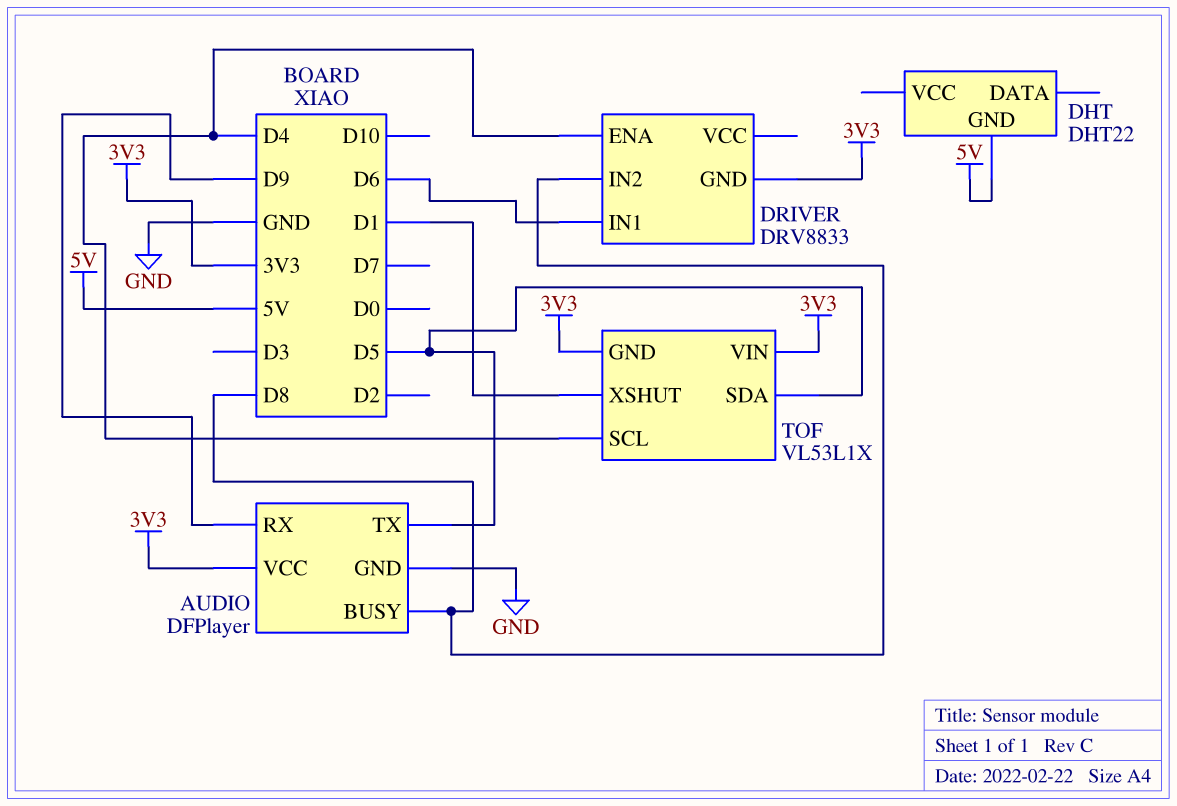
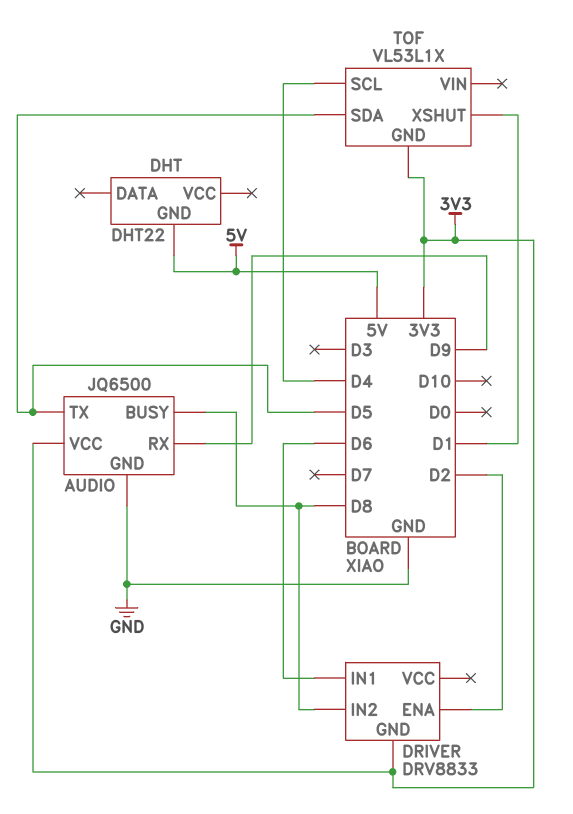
AUDIO: DFPlayer -> JQ6500
DRIVER pin ENA: D4 -> D2
TOF pin VIN: 3V3 -> none

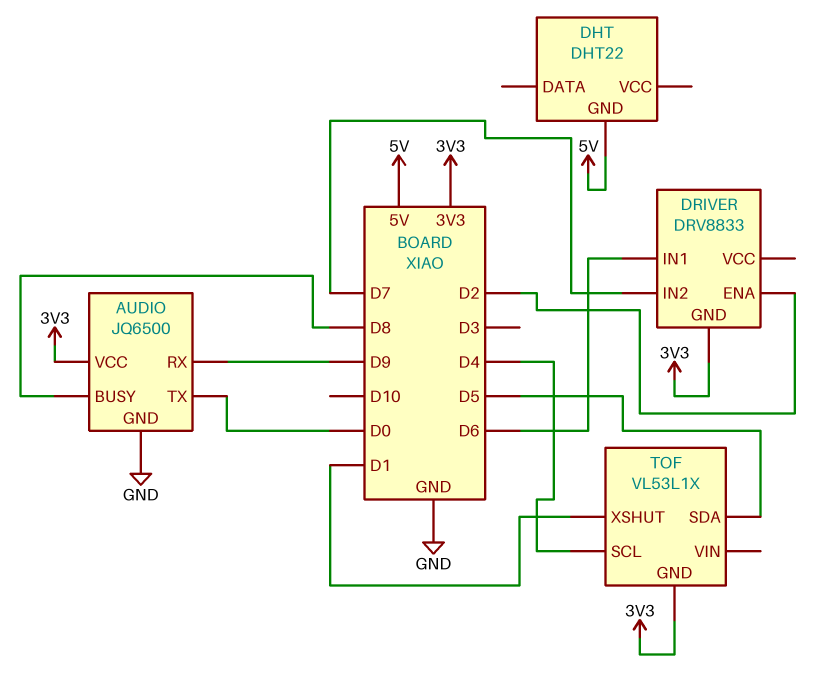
AUDIO pin TX: D5 -> D0
DRIVER pin IN2: D8 -> D7

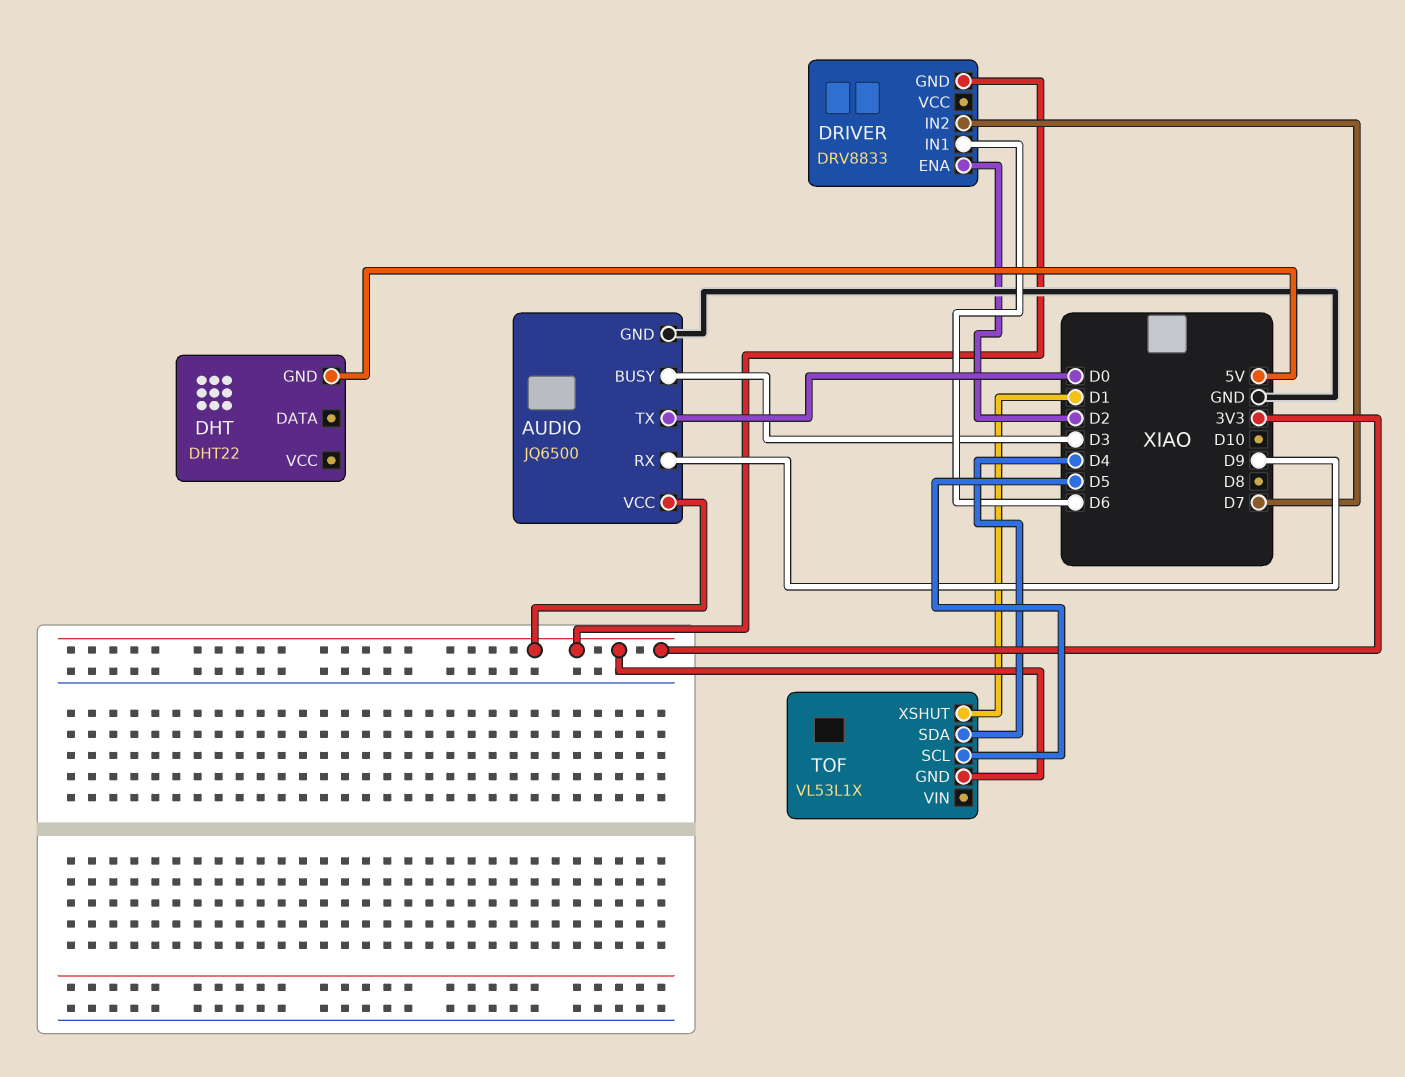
AUDIO pin BUSY: D8 -> D3
TOF pin SCL: D4 -> D5
TOF pin SDA: D5 -> D4

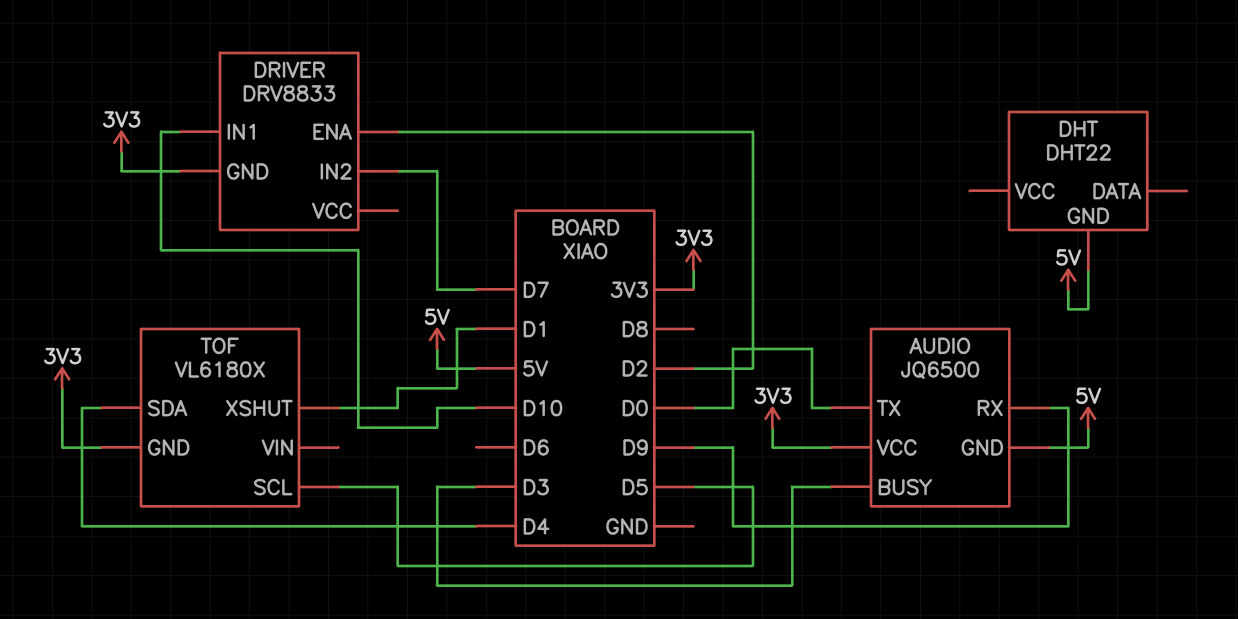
AUDIO pin GND: GND -> 5V
DRIVER pin IN1: D6 -> D10
TOF: VL53L1X -> VL6180X

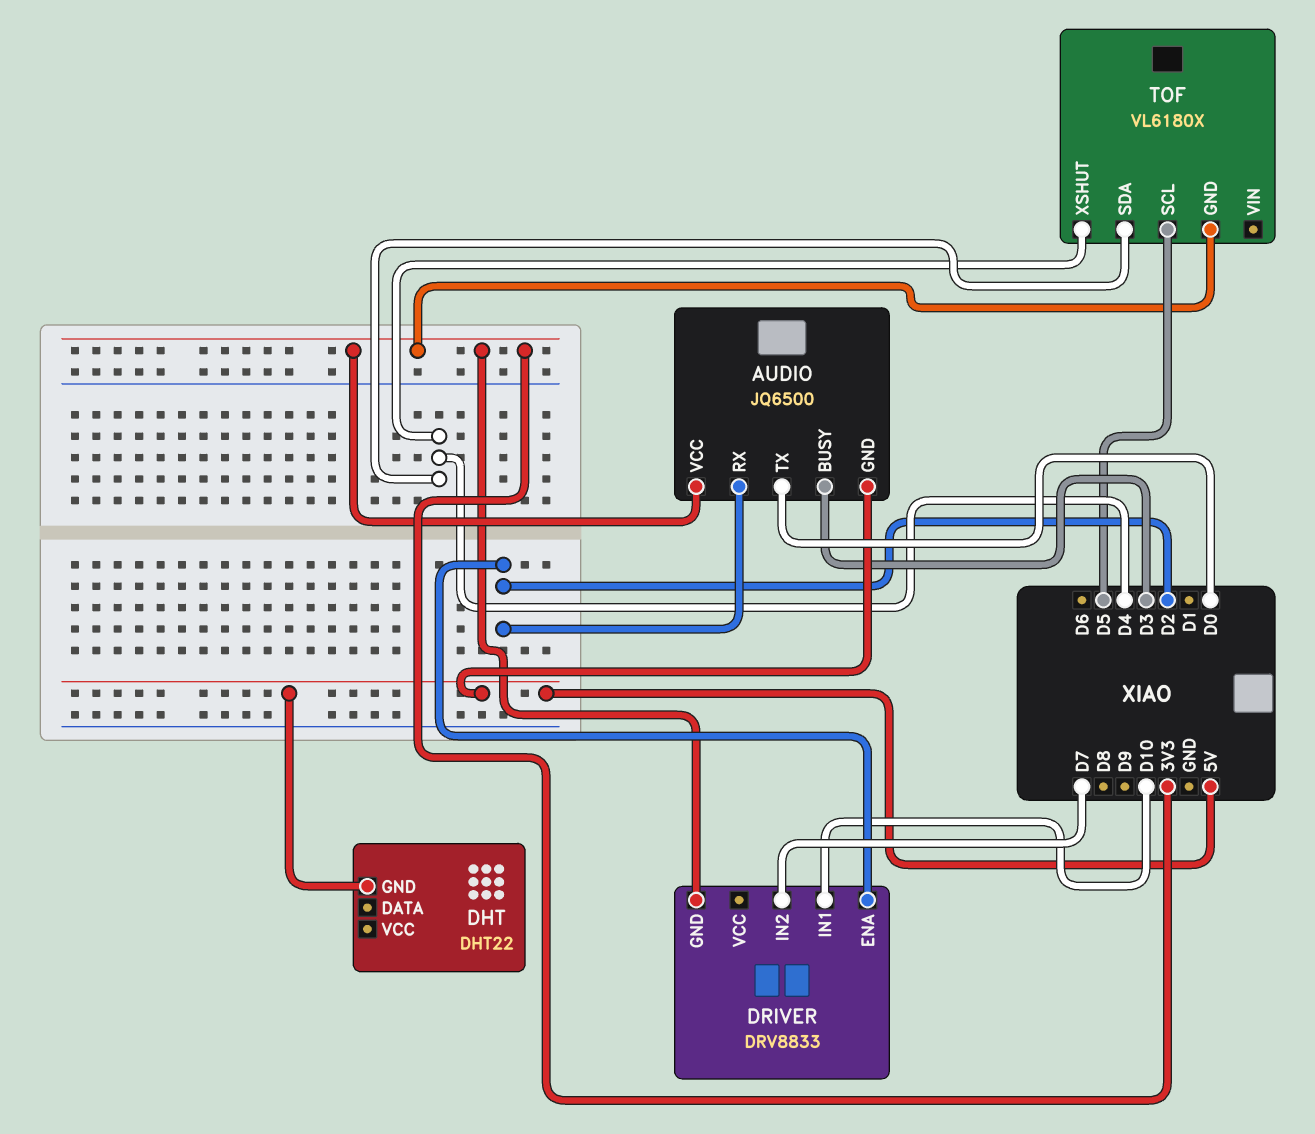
AUDIO pin RX: D9 -> D2
TOF pin XSHUT: D1 -> D4

